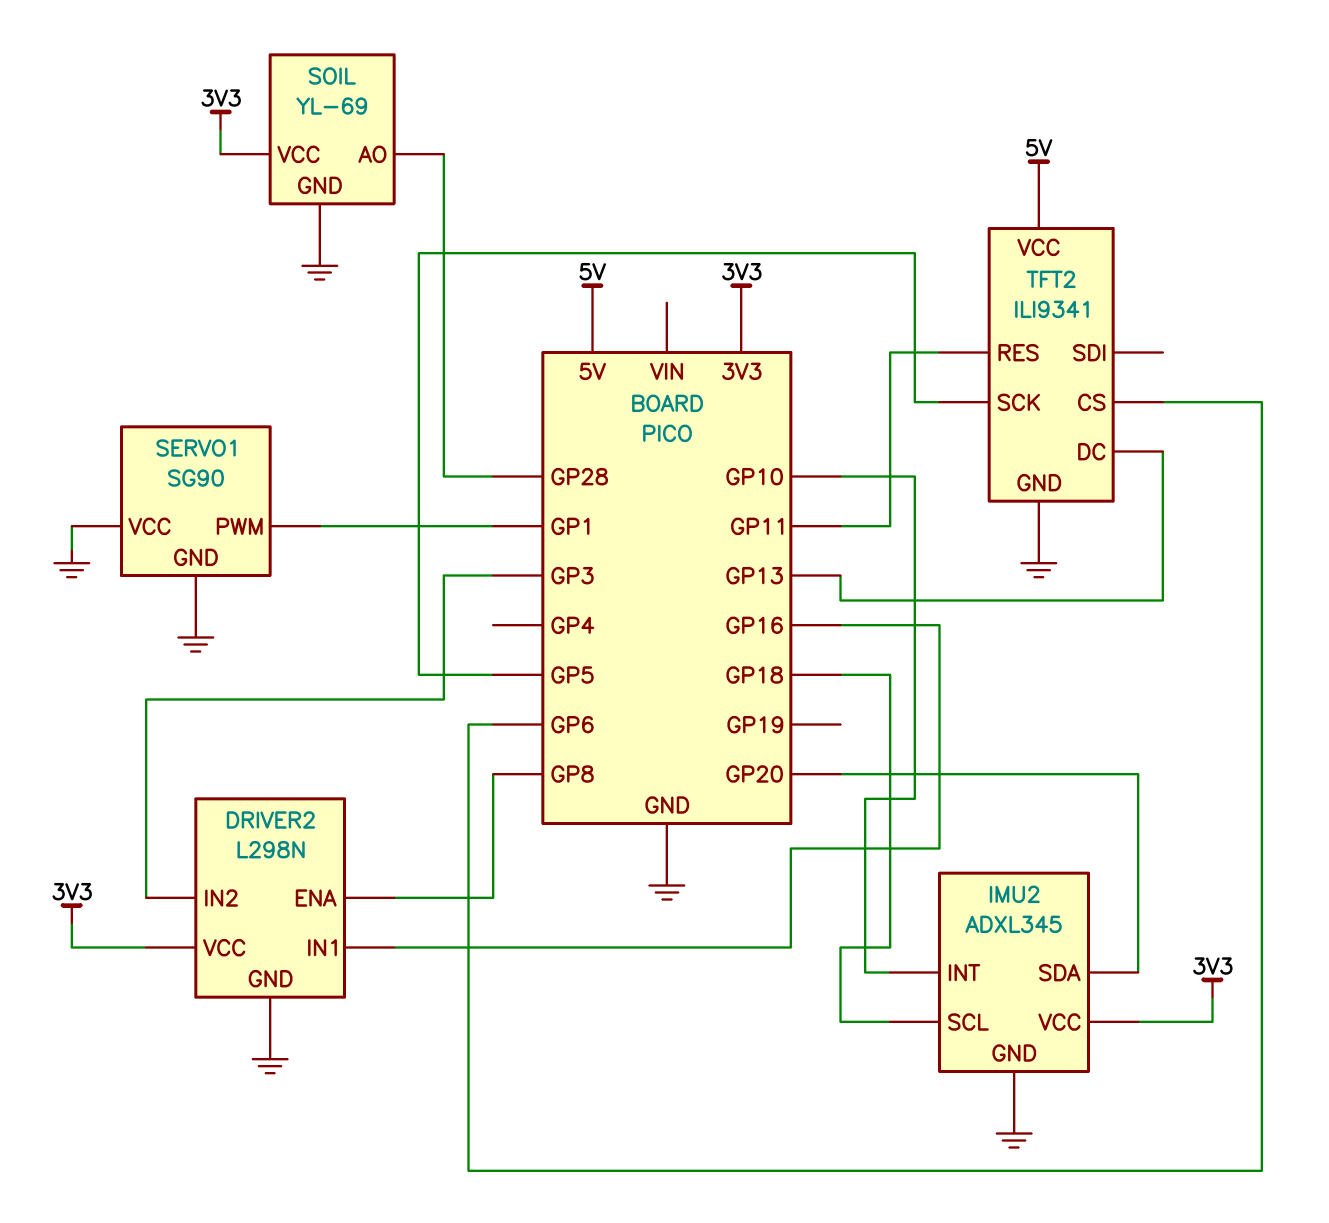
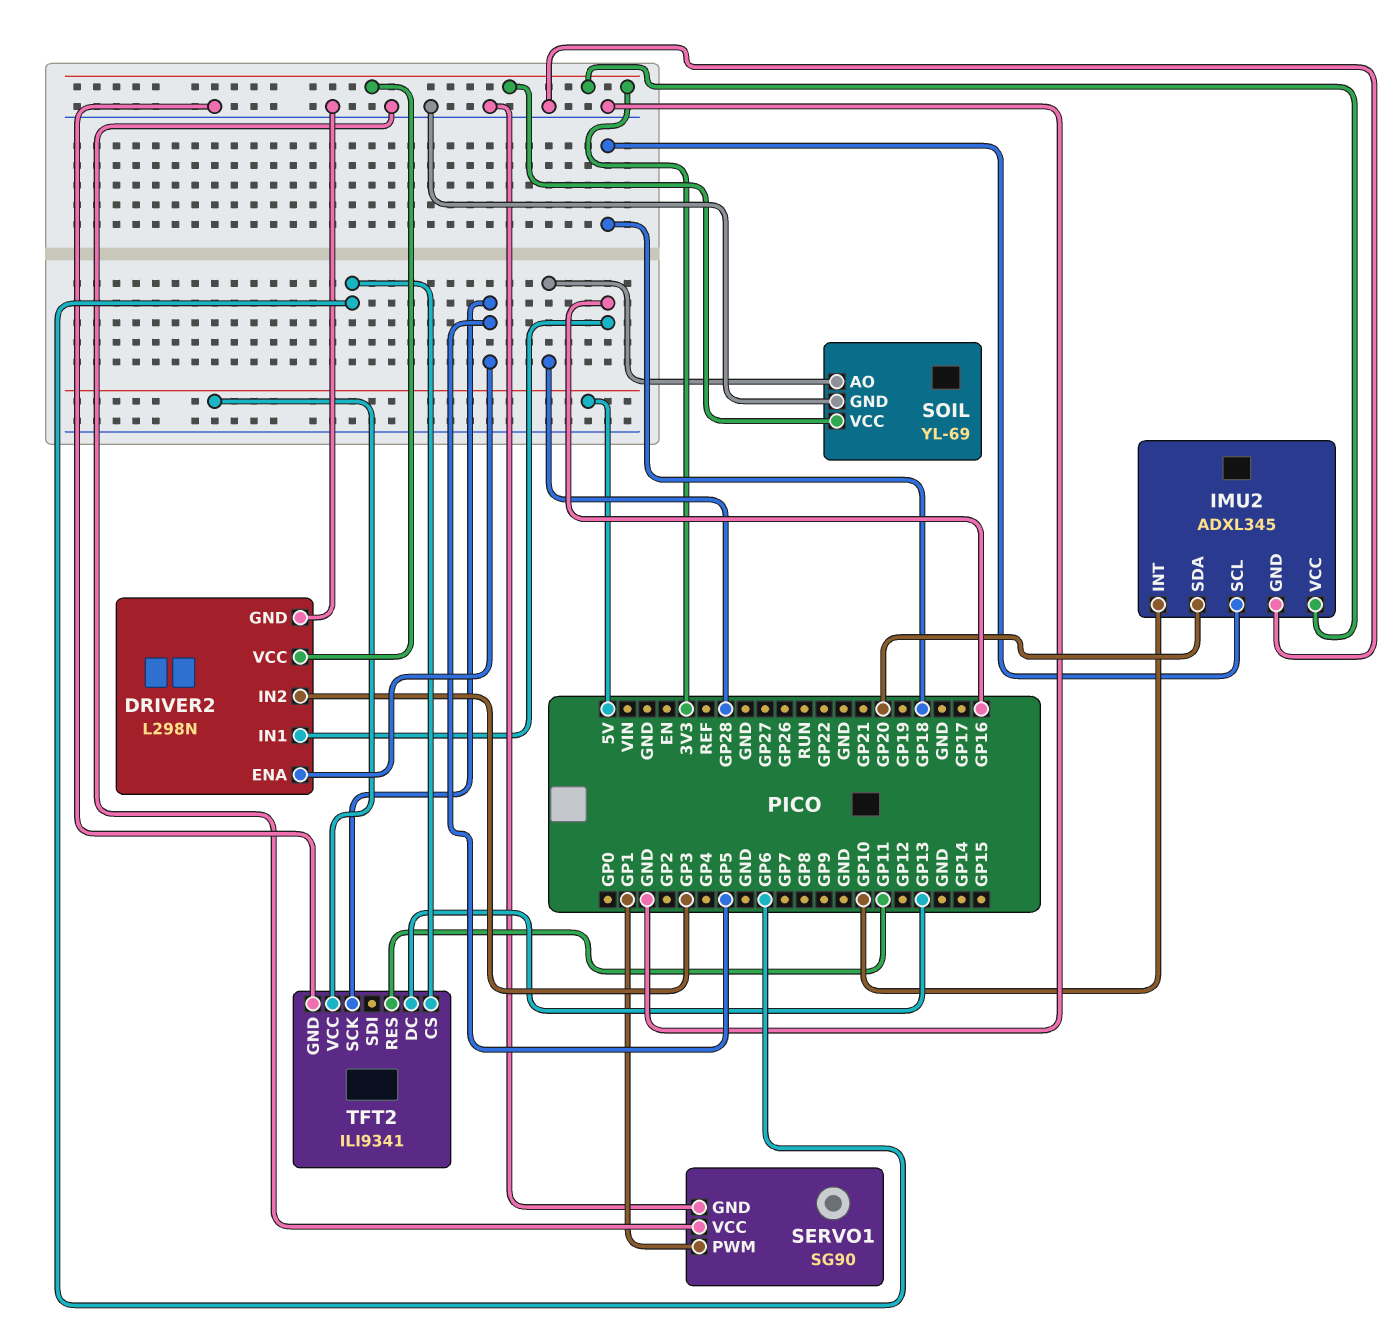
DRIVER2 pin ENA: GP8 -> GP5

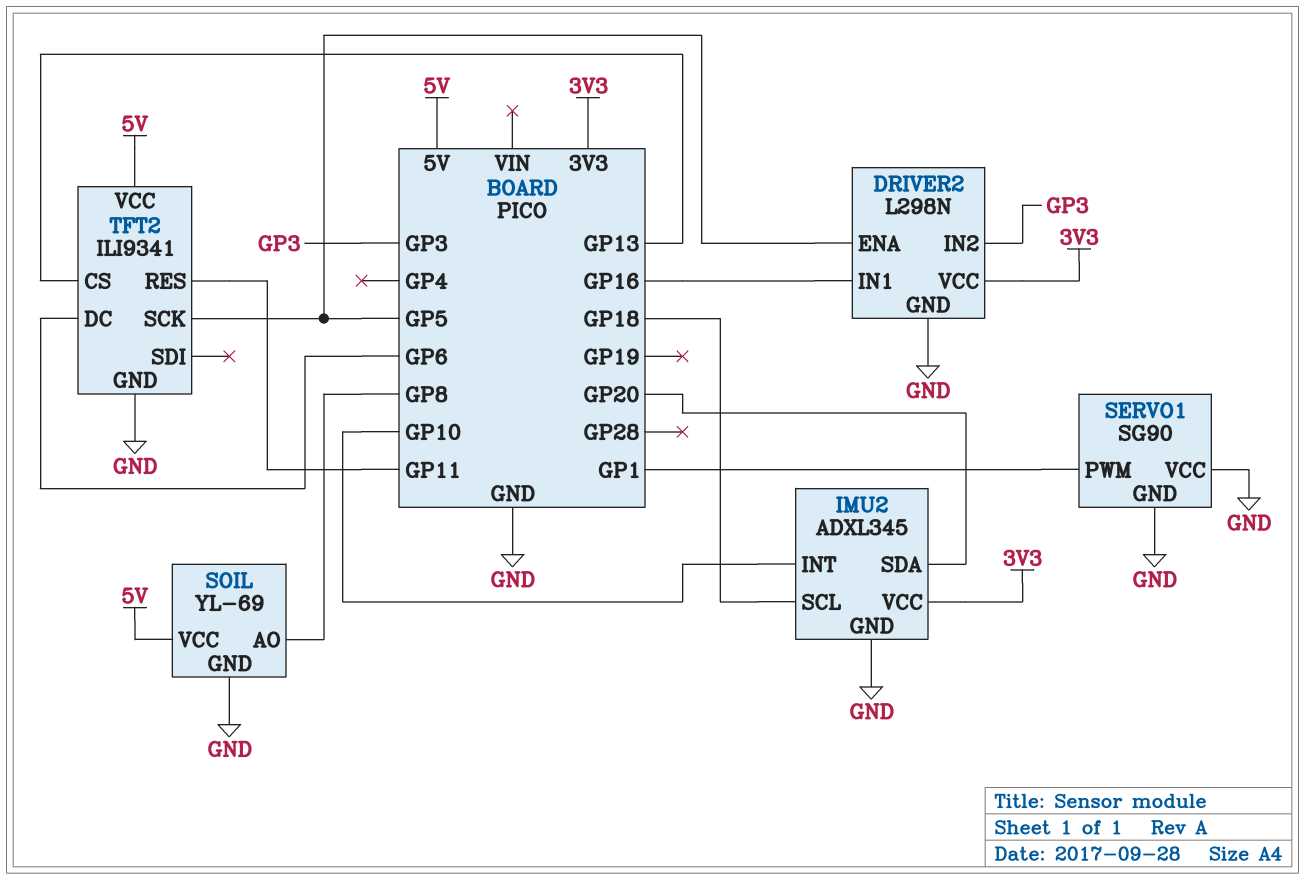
SOIL pin AO: GP28 -> GP8
SOIL pin VCC: 3V3 -> 5V
TFT2 pin CS: GP6 -> GP13
TFT2 pin DC: GP13 -> GP6

